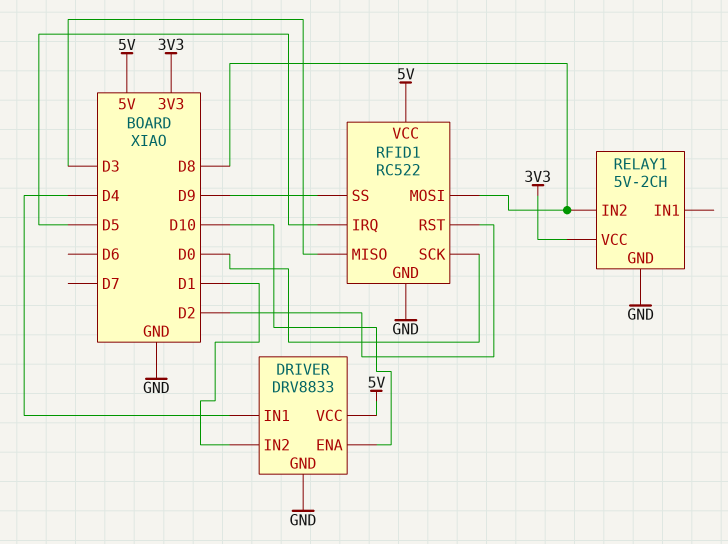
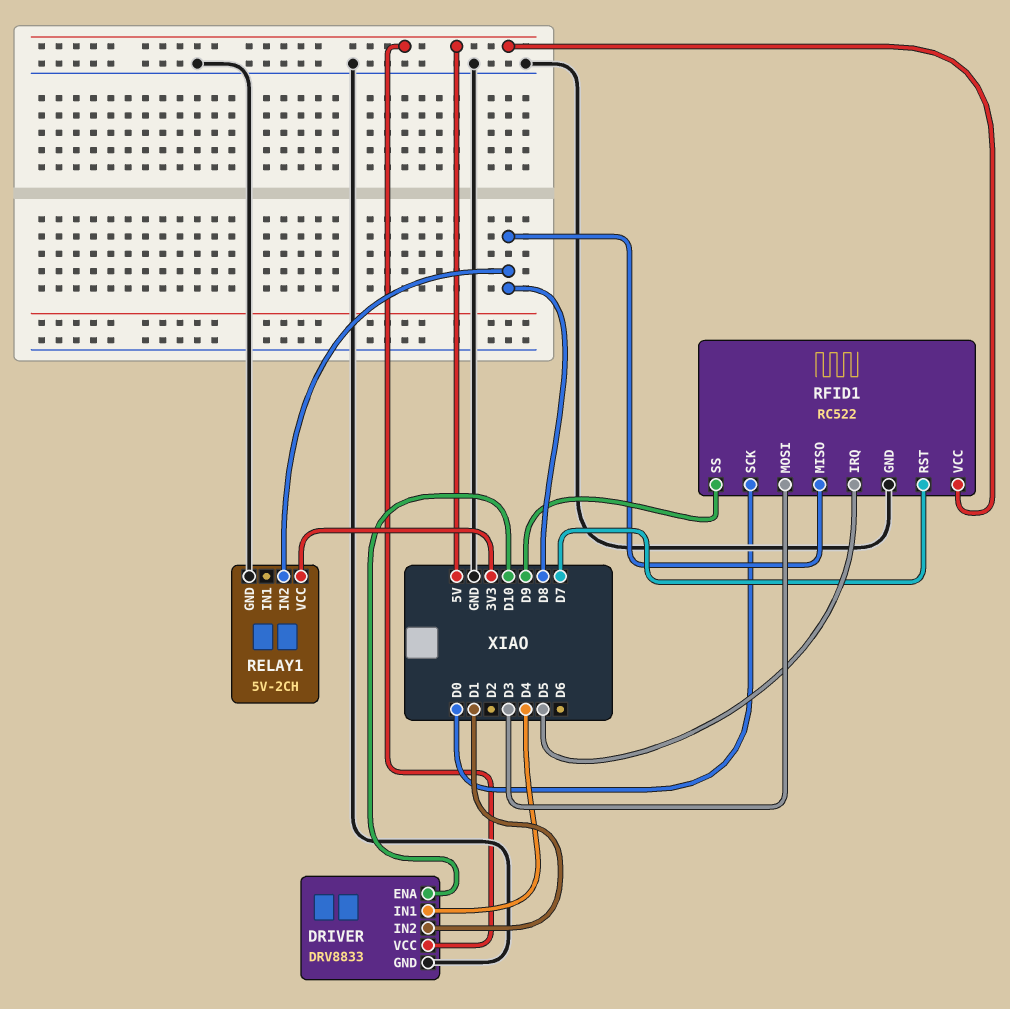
RFID1 pin MISO: D3 -> D8
RFID1 pin MOSI: D8 -> D3
RFID1 pin RST: D2 -> D7

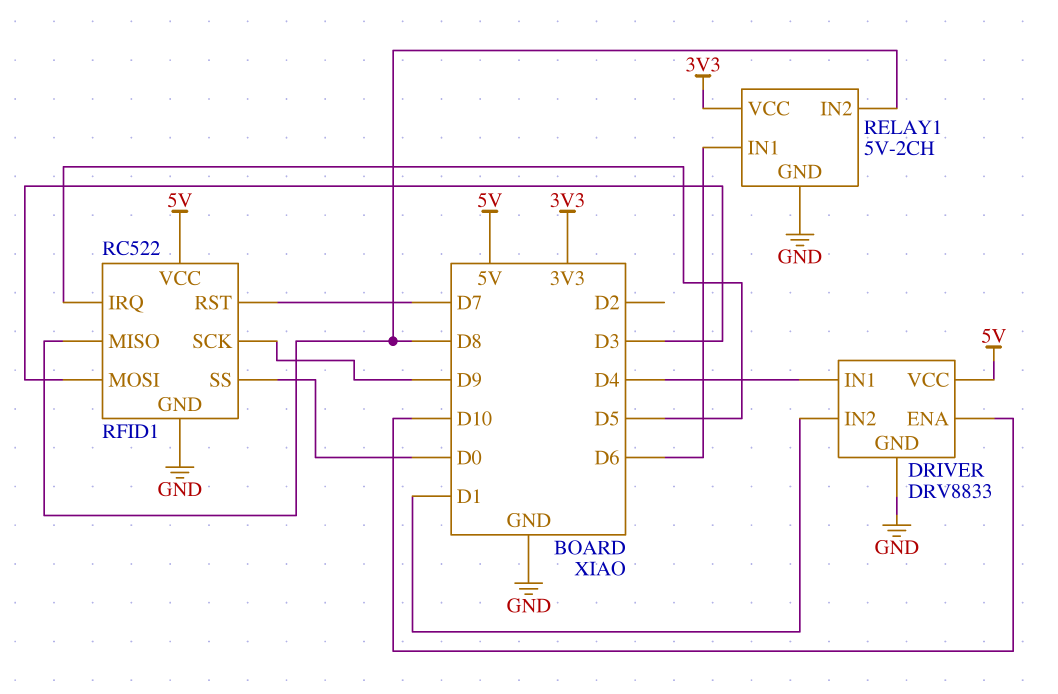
RELAY1 pin IN1: none -> D6
RFID1 pin SCK: D0 -> D9
RFID1 pin SS: D9 -> D0

